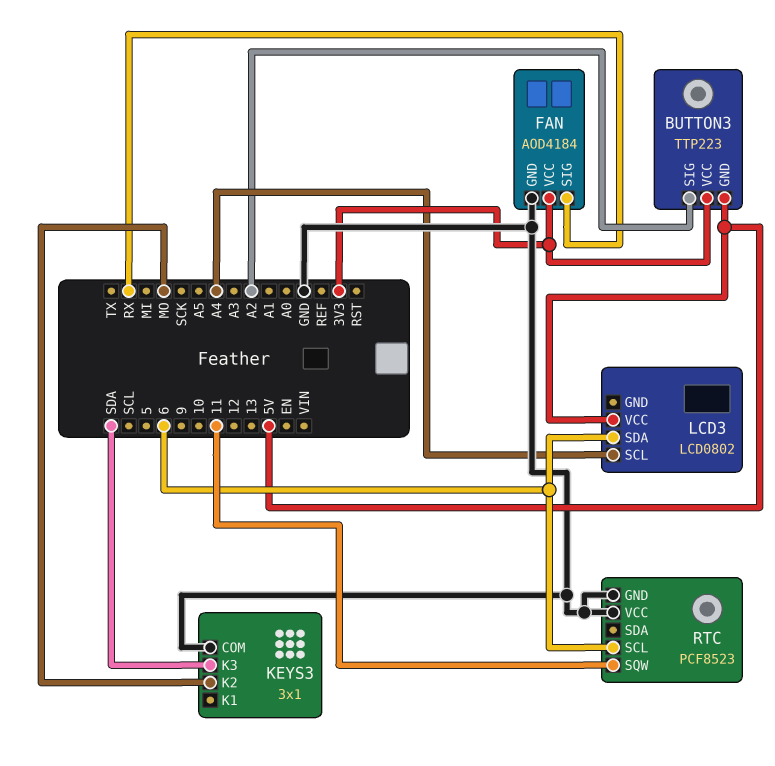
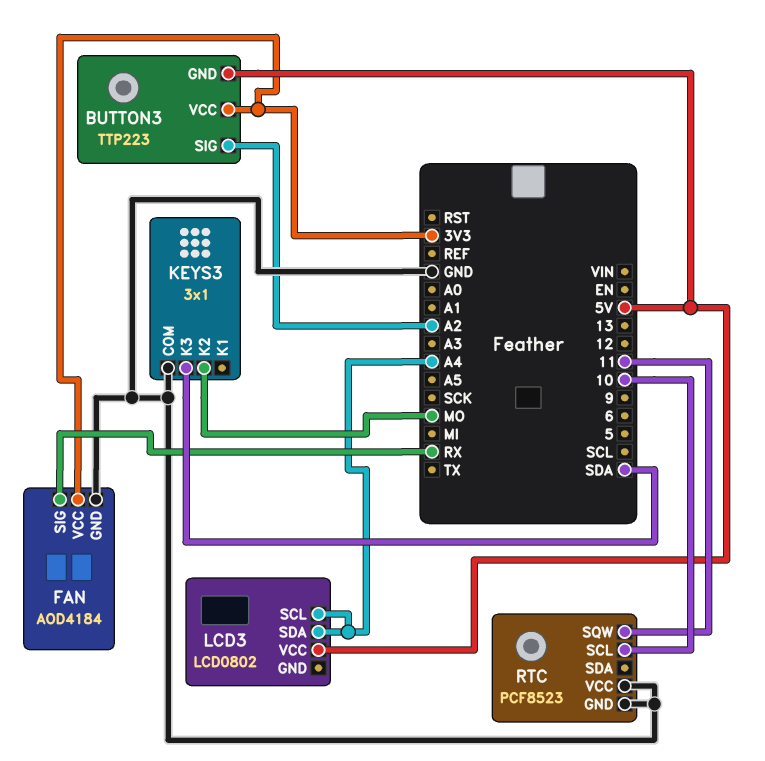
LCD3 pin SDA: 6 -> A4
RTC pin SCL: 6 -> 10

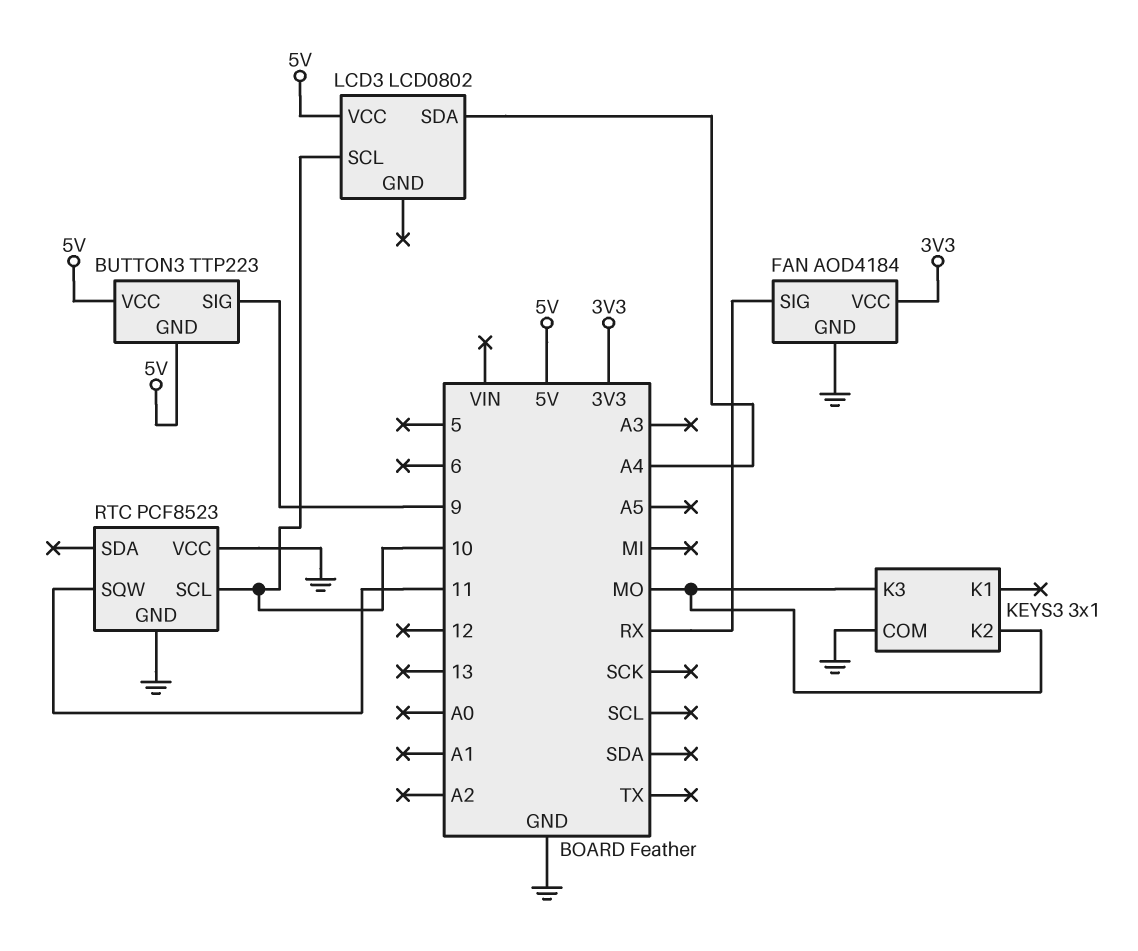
BUTTON3 pin SIG: A2 -> 9
BUTTON3 pin VCC: 3V3 -> 5V
KEYS3 pin K3: SDA -> MO
LCD3 pin SCL: A4 -> 10

